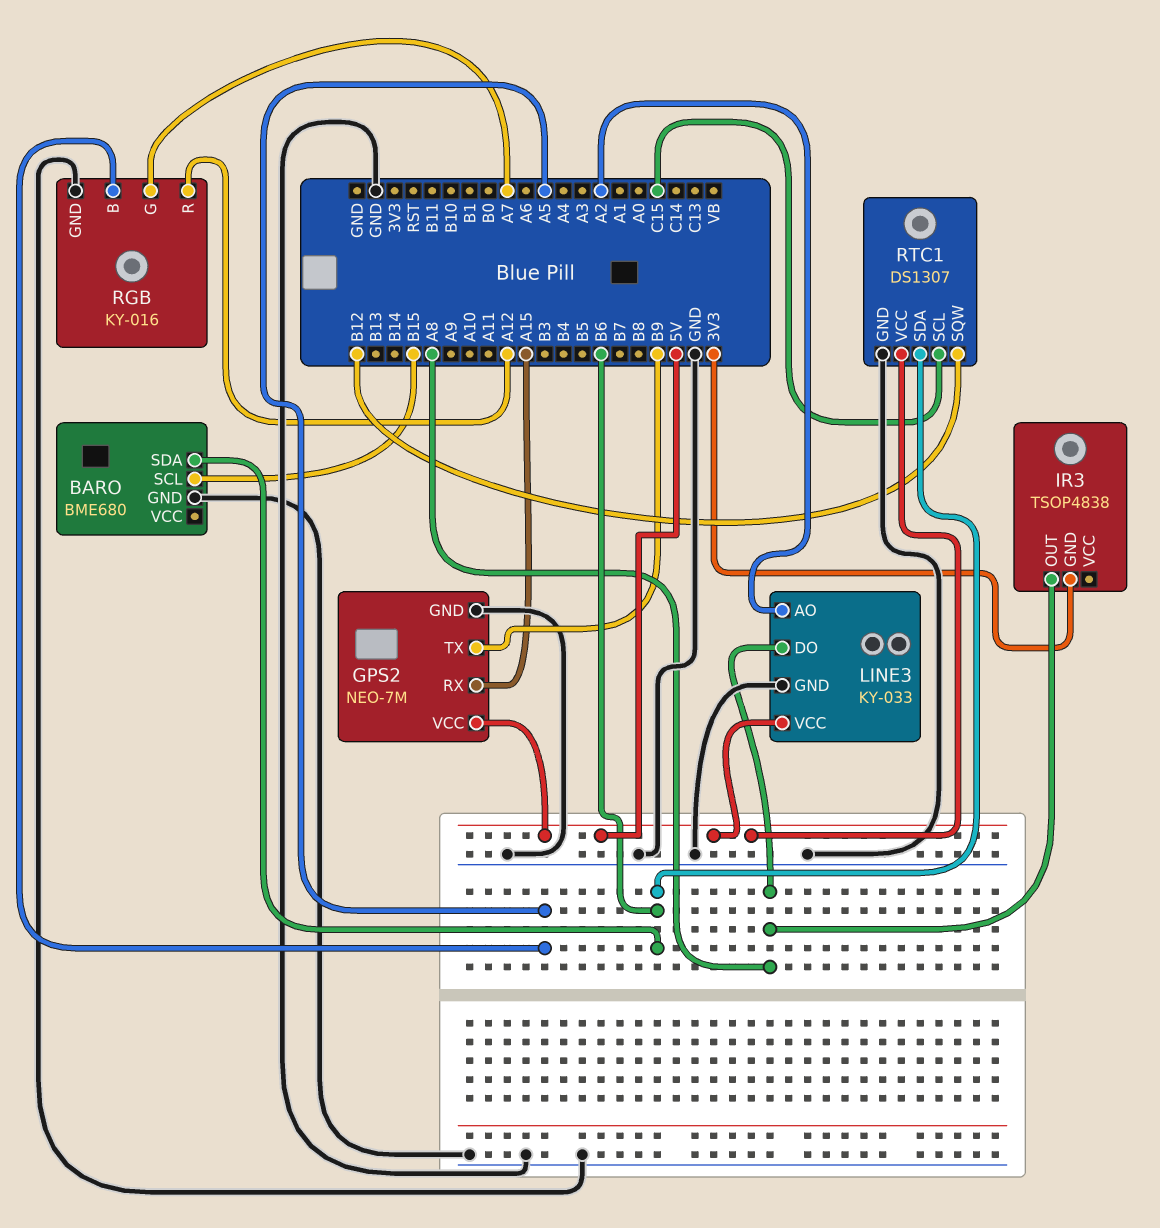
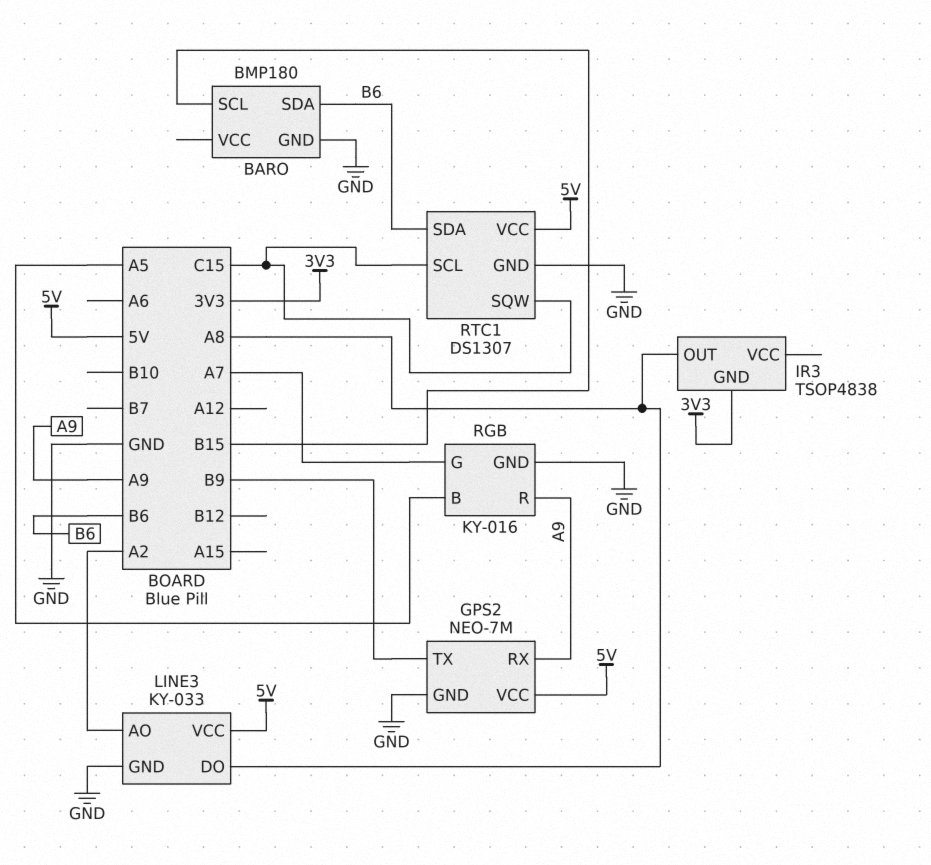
BARO: BME680 -> BMP180
GPS2 pin RX: A15 -> A9
RGB pin R: A12 -> A9
RTC1 pin SQW: B12 -> C15

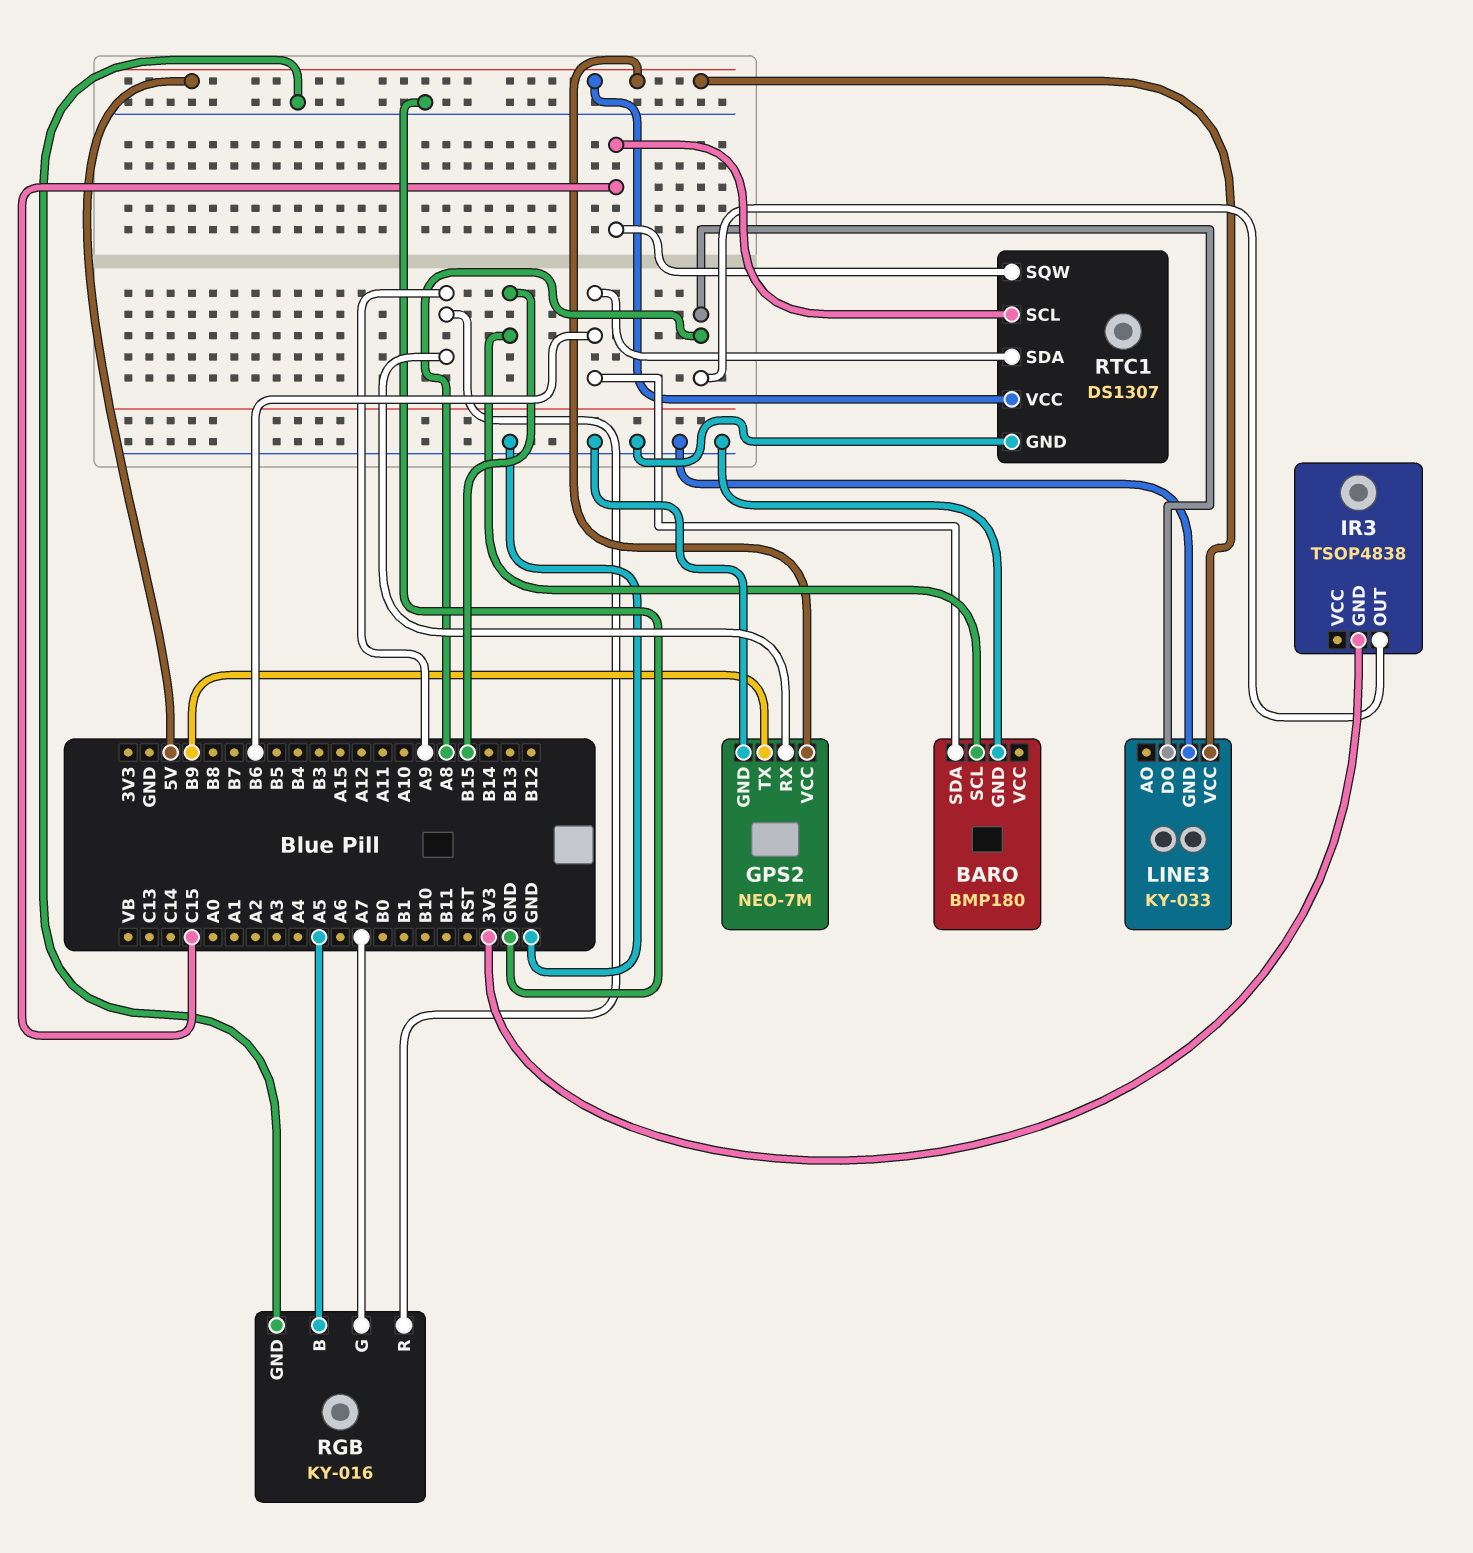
LINE3 pin AO: A2 -> none

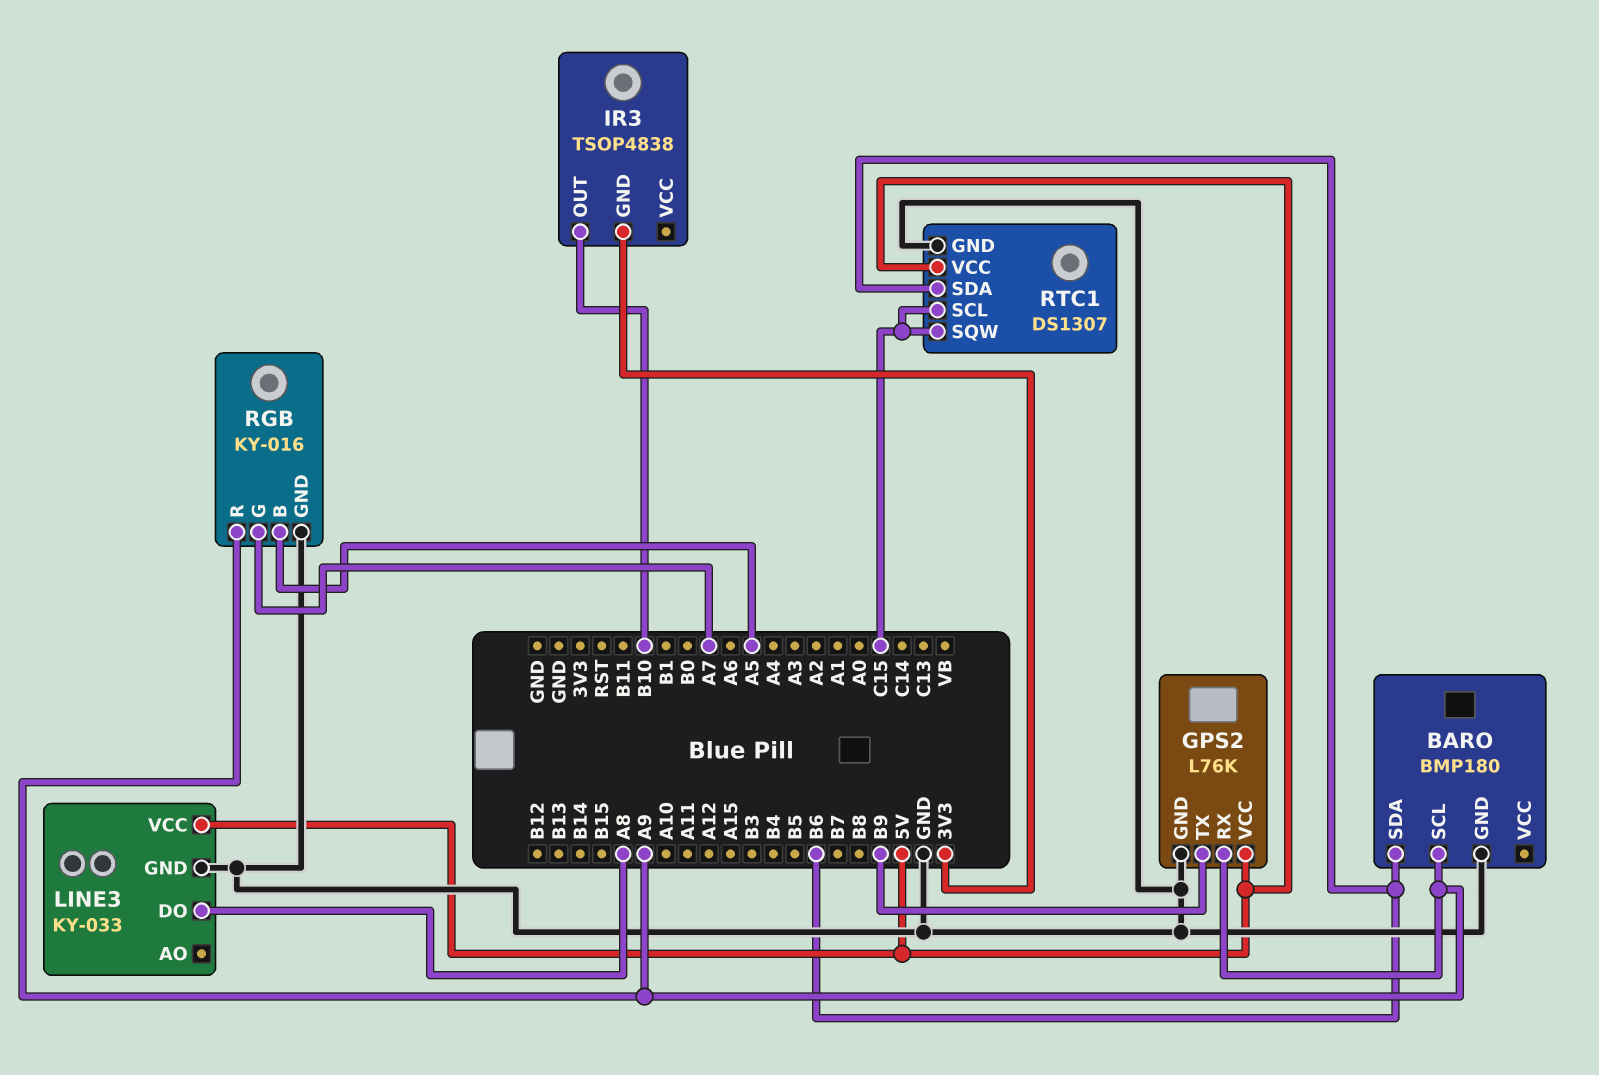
BARO pin SCL: B15 -> A9
GPS2: NEO-7M -> L76K
IR3 pin OUT: A8 -> B10

